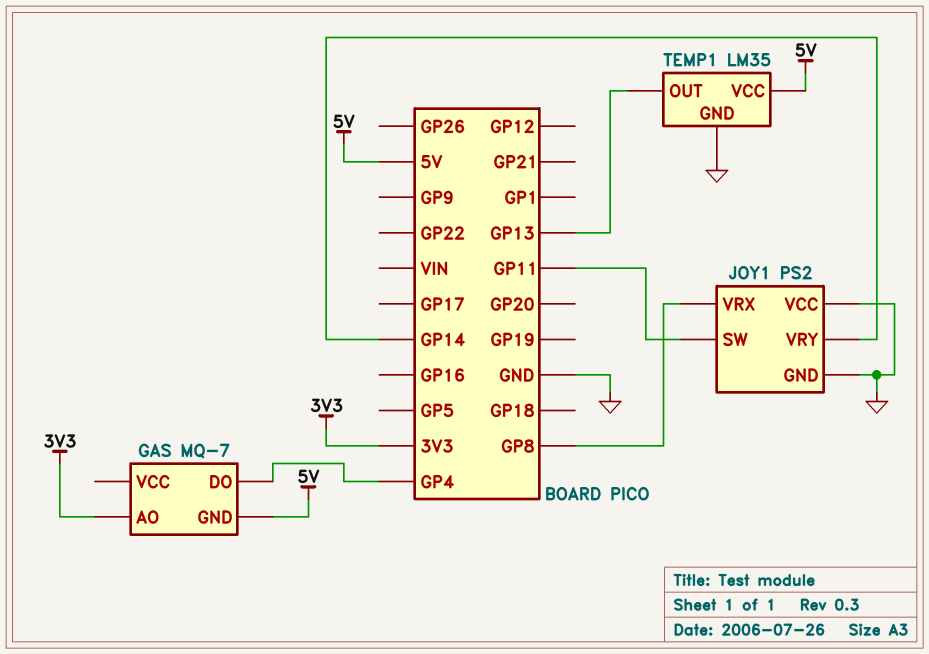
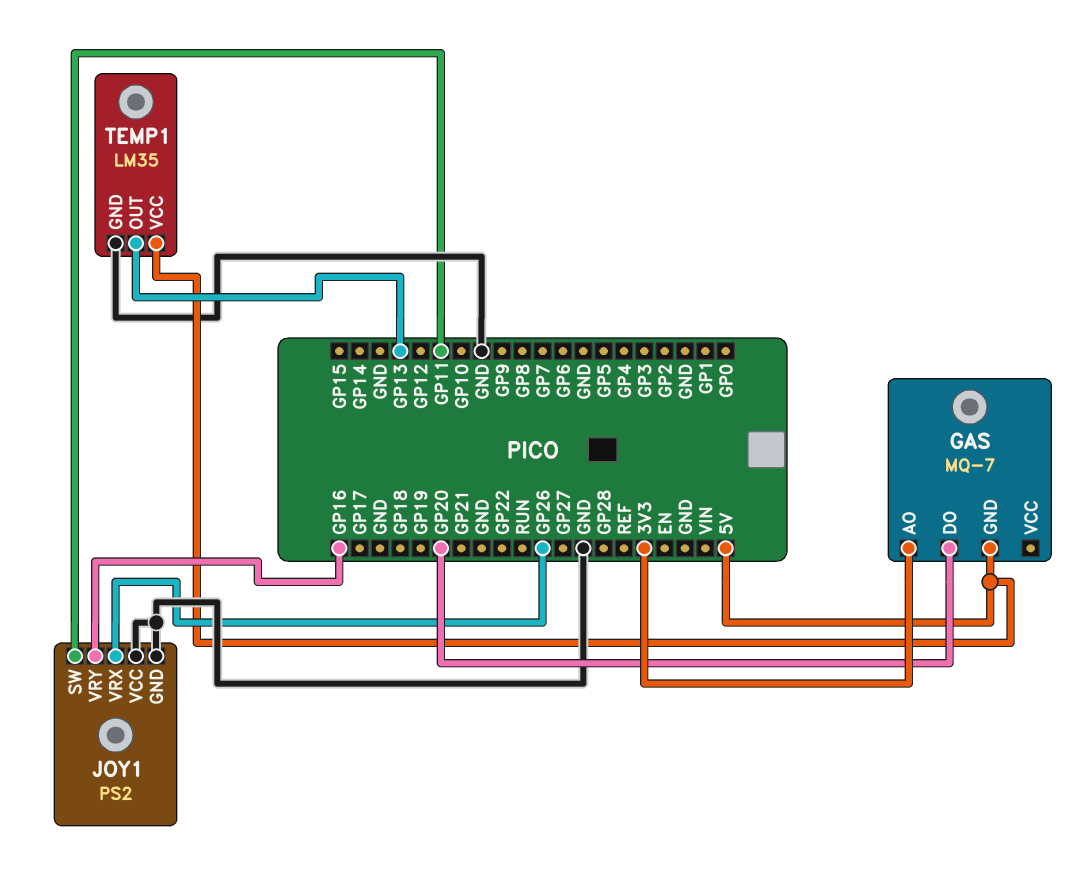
GAS pin DO: GP4 -> GP20
JOY1 pin VRX: GP8 -> GP26
JOY1 pin VRY: GP14 -> GP16

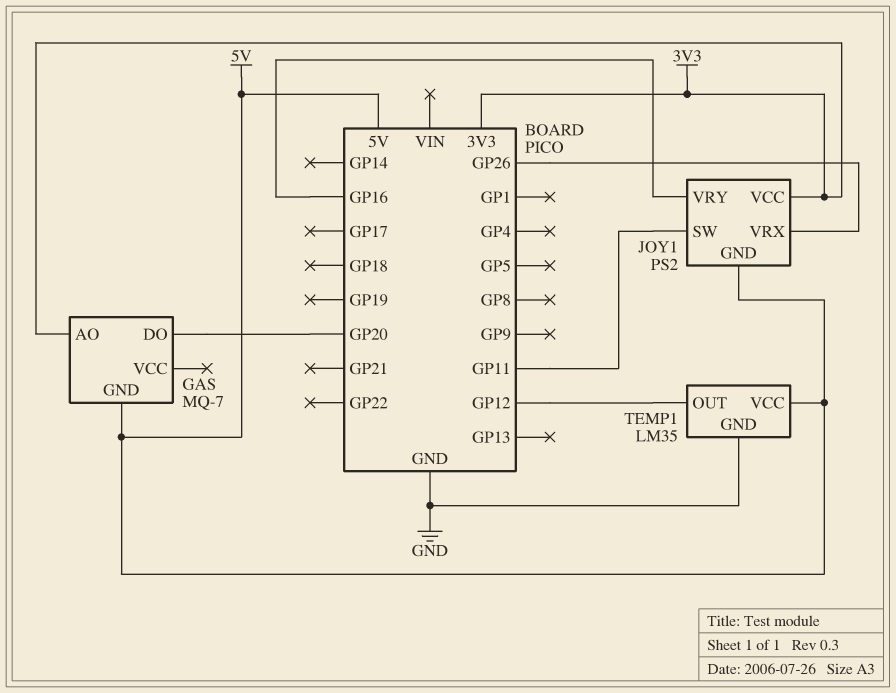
JOY1 pin GND: GND -> 5V
JOY1 pin VCC: GND -> 3V3
TEMP1 pin OUT: GP13 -> GP12

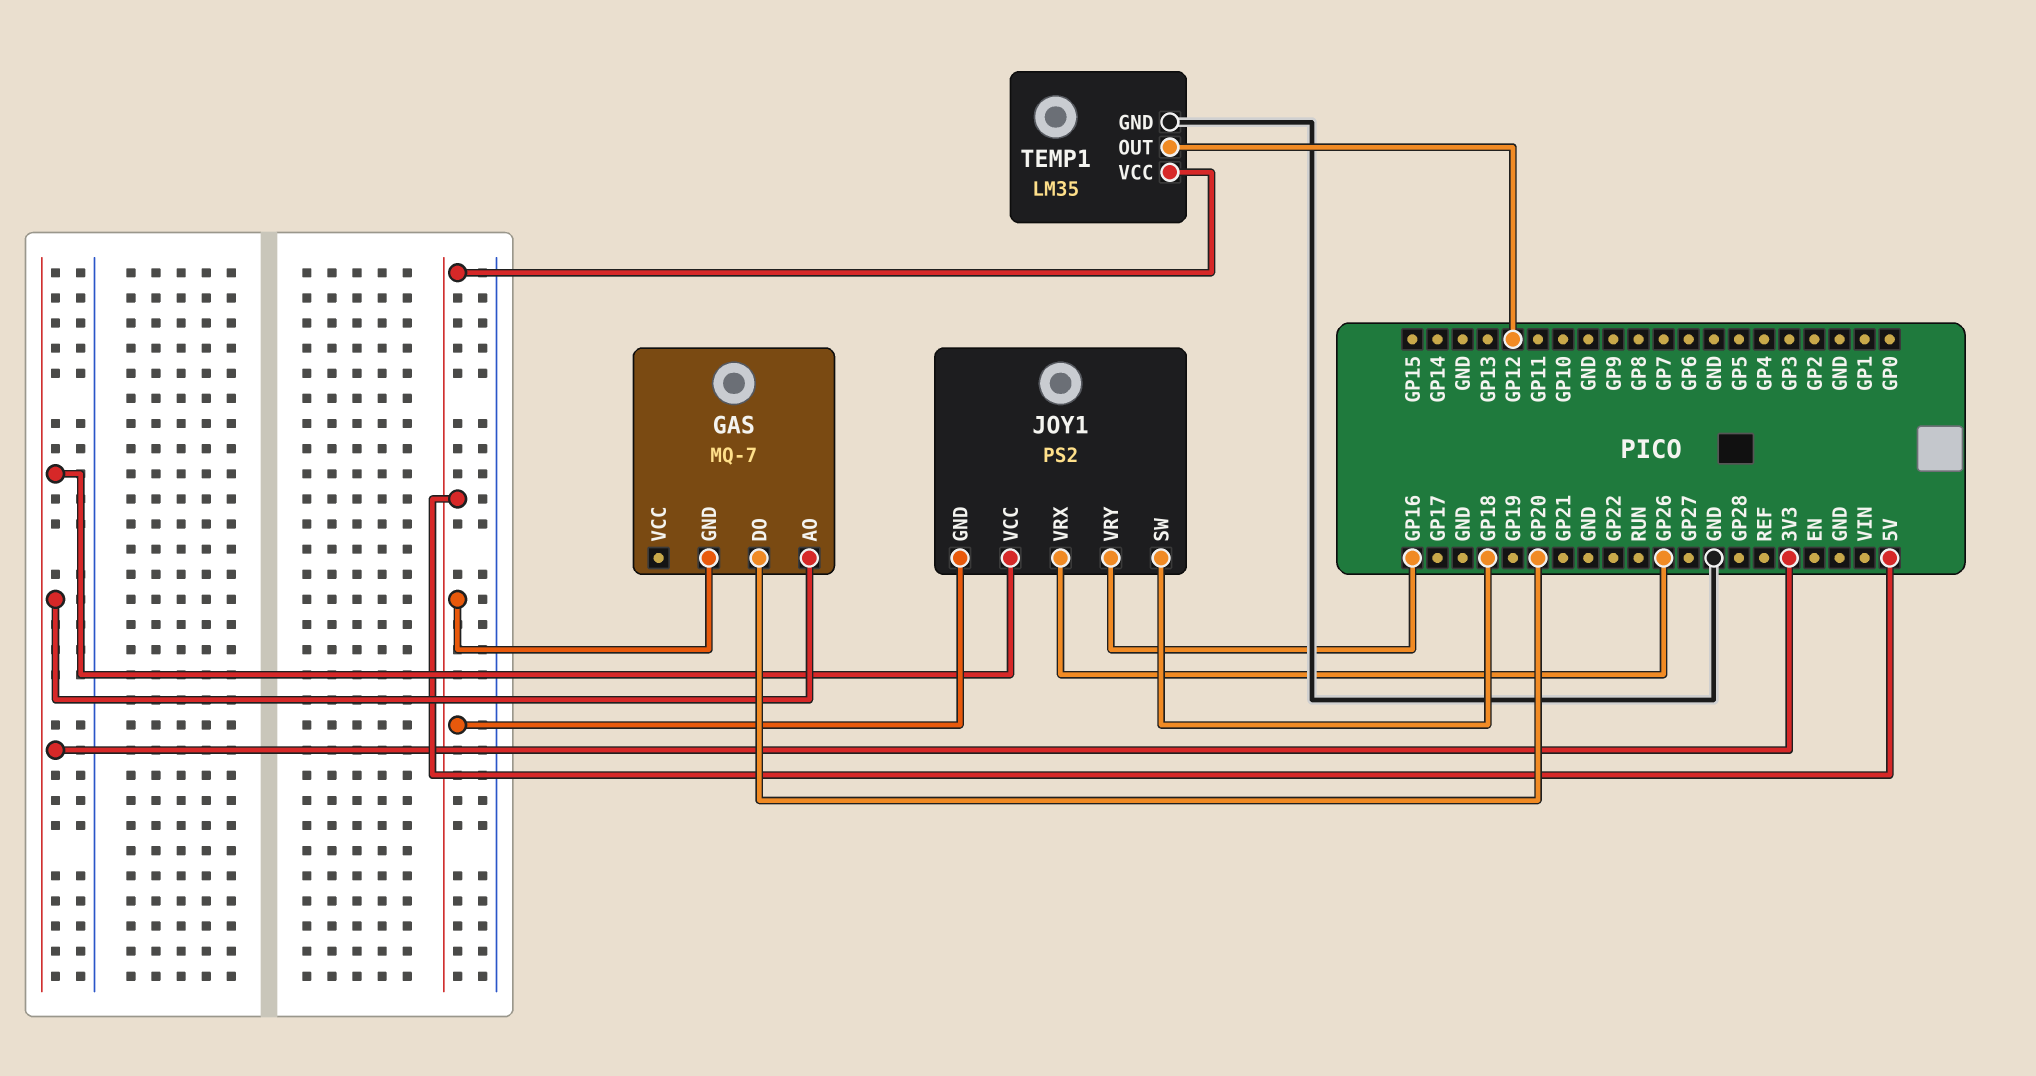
JOY1 pin SW: GP11 -> GP18

